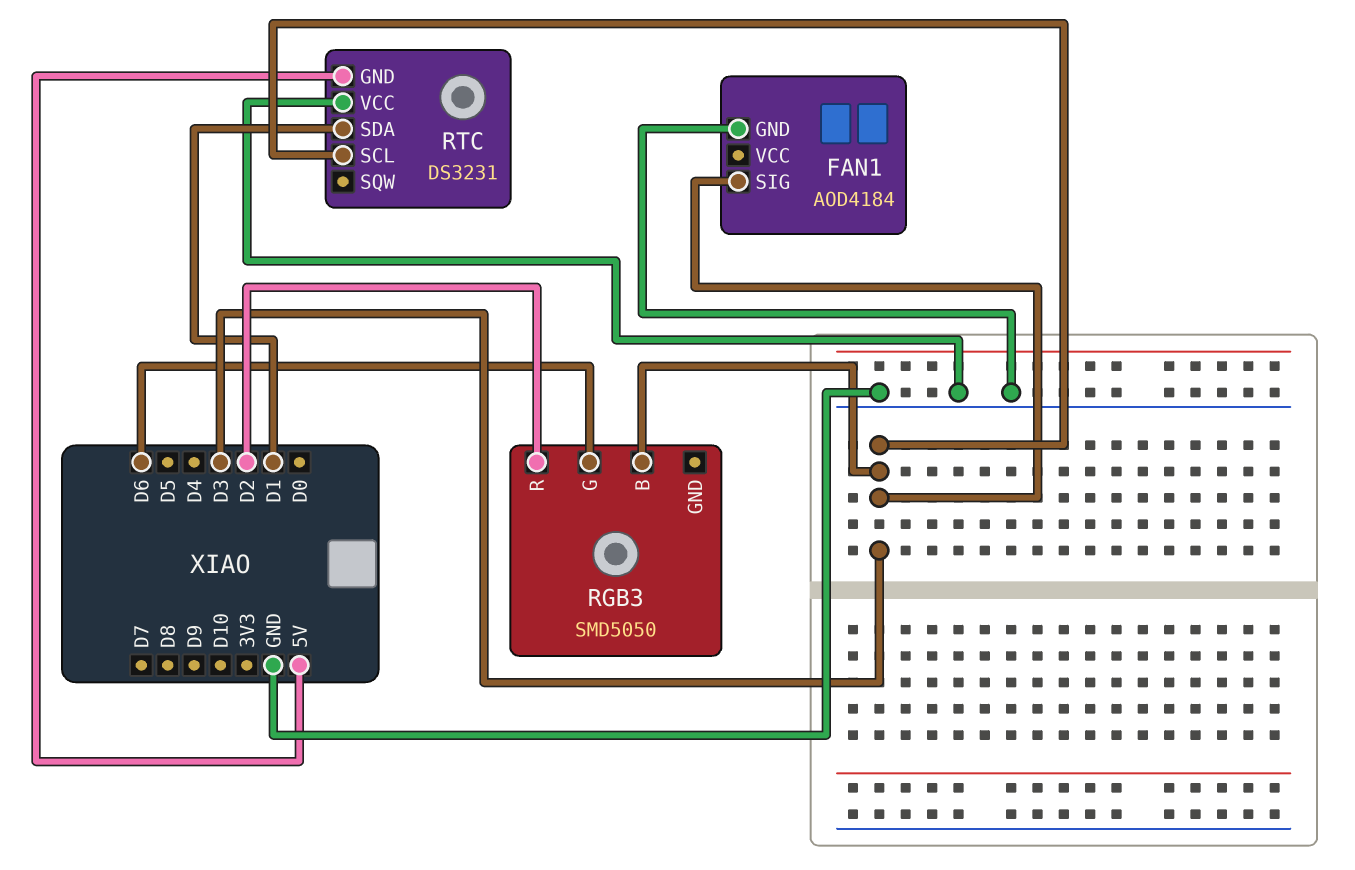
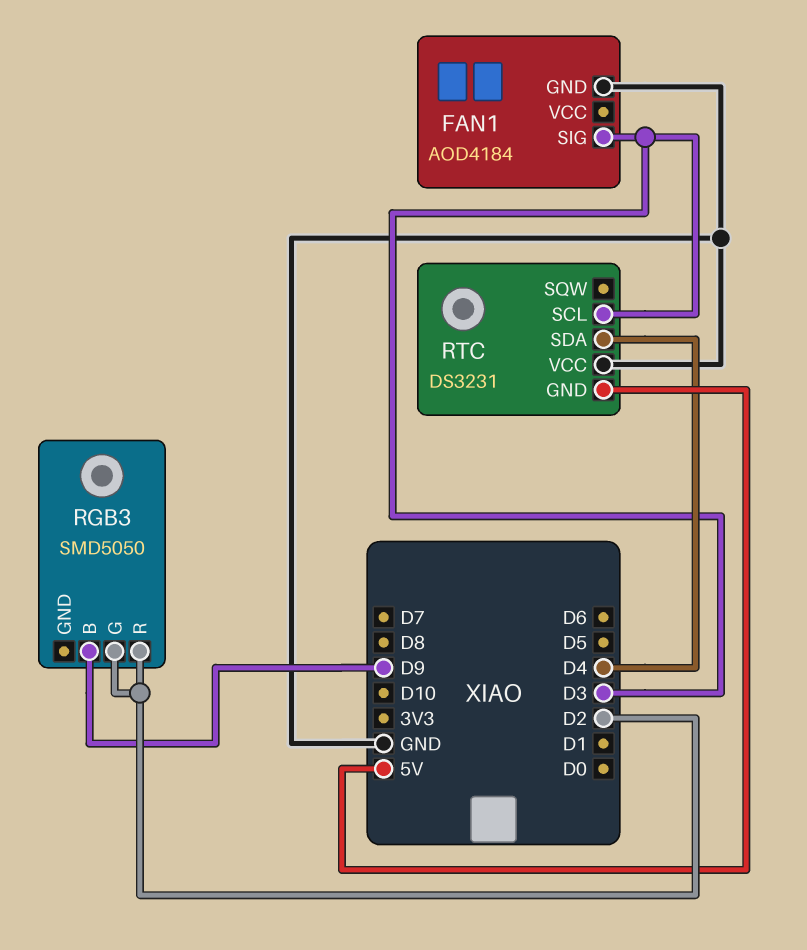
RGB3 pin B: D3 -> D9
RGB3 pin G: D6 -> D2
RTC pin SDA: D1 -> D4

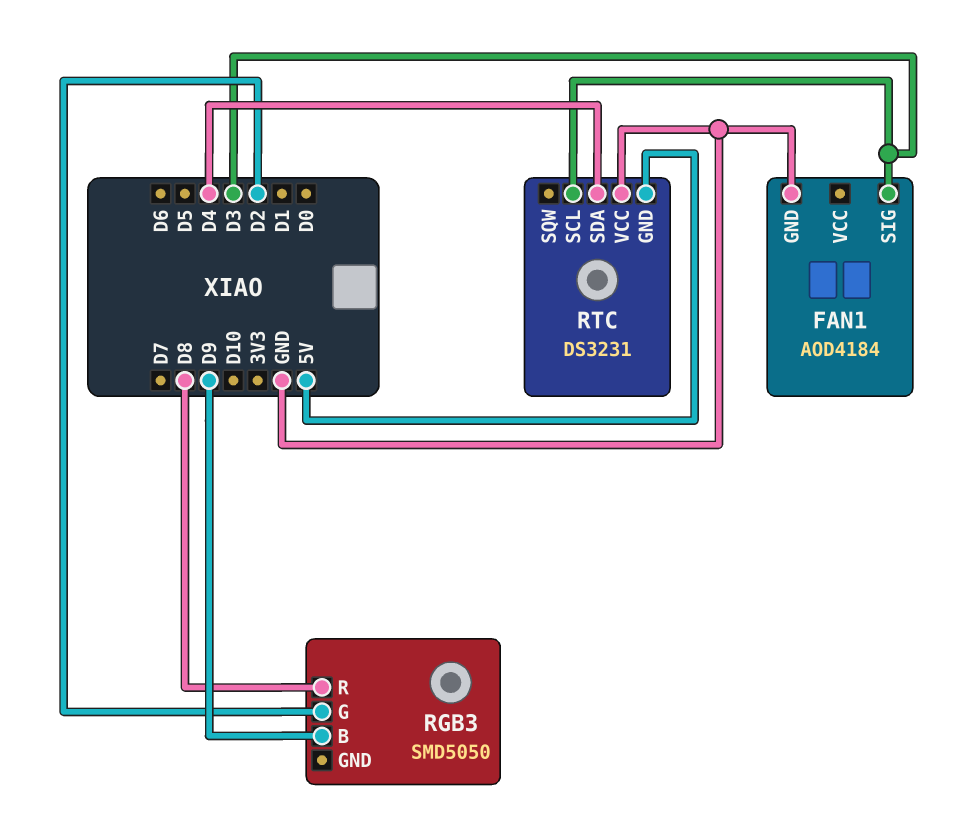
RGB3 pin R: D2 -> D8

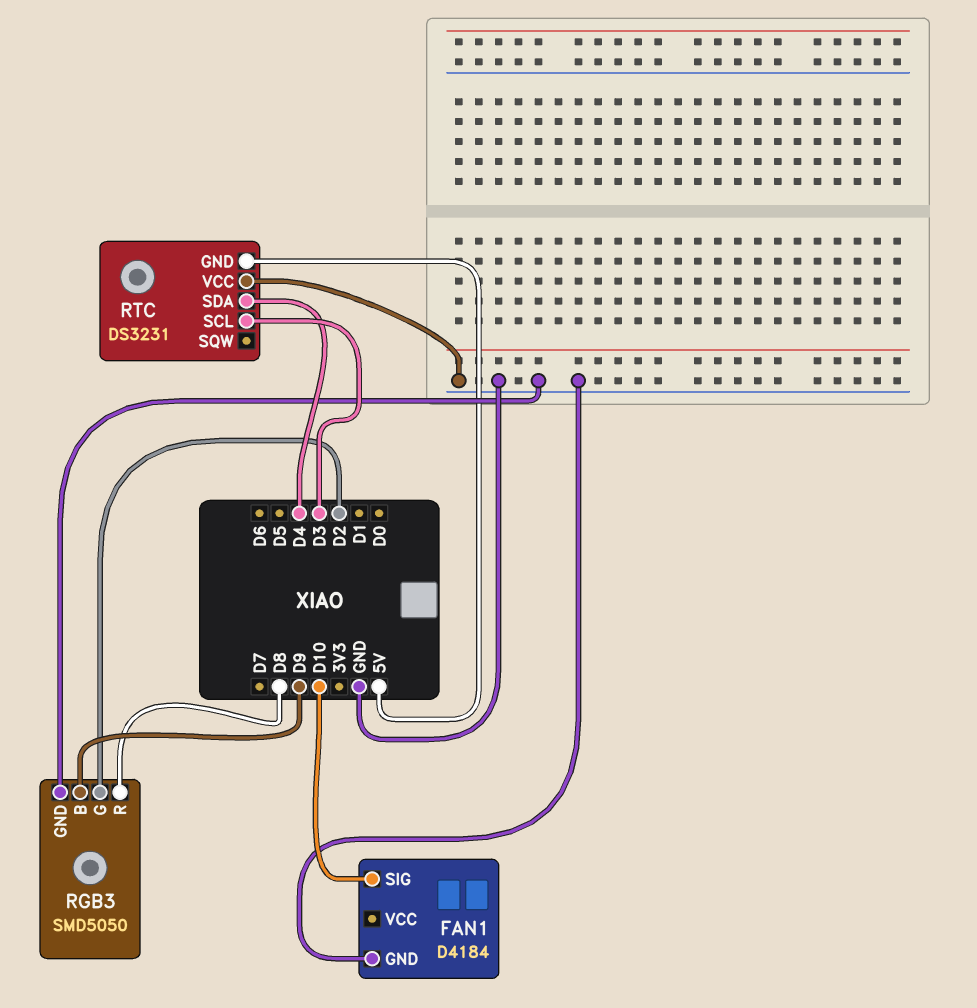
FAN1: AOD4184 -> D4184
FAN1 pin SIG: D3 -> D10
RGB3 pin GND: none -> GND

